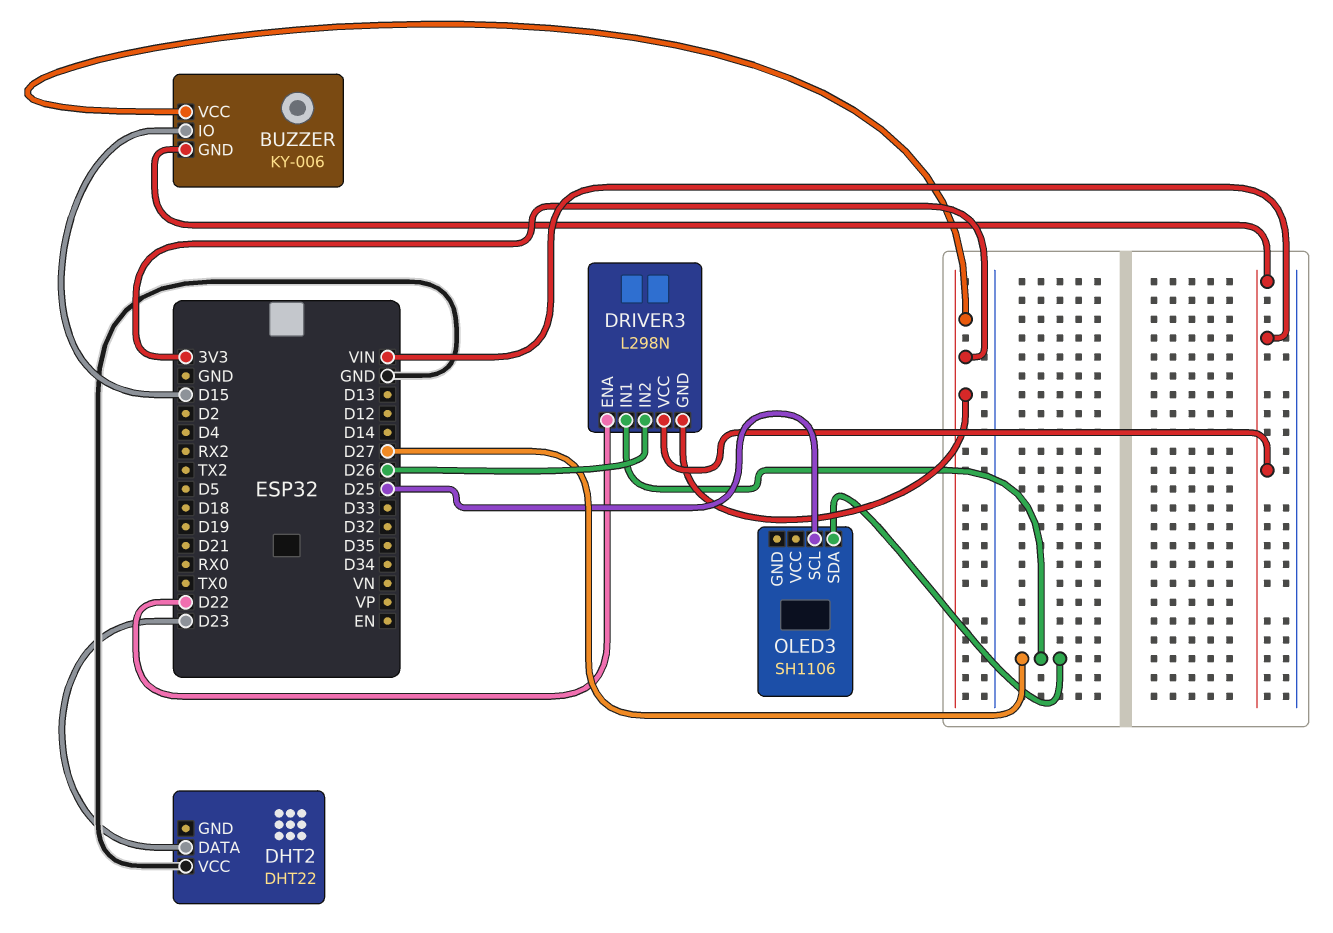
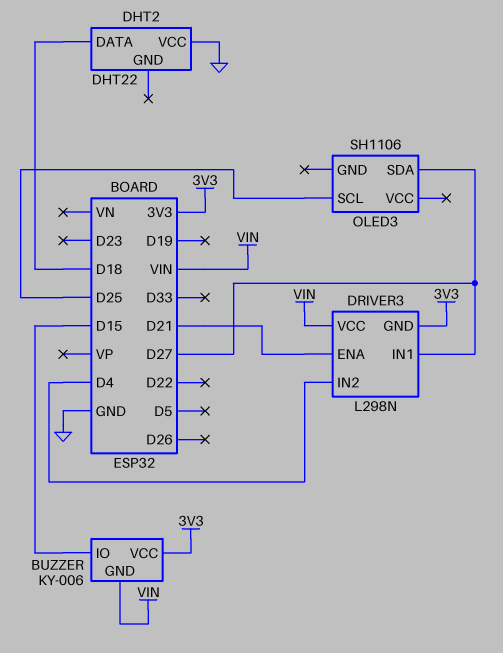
DHT2 pin DATA: D23 -> D18
DRIVER3 pin ENA: D22 -> D21
DRIVER3 pin IN2: D26 -> D4

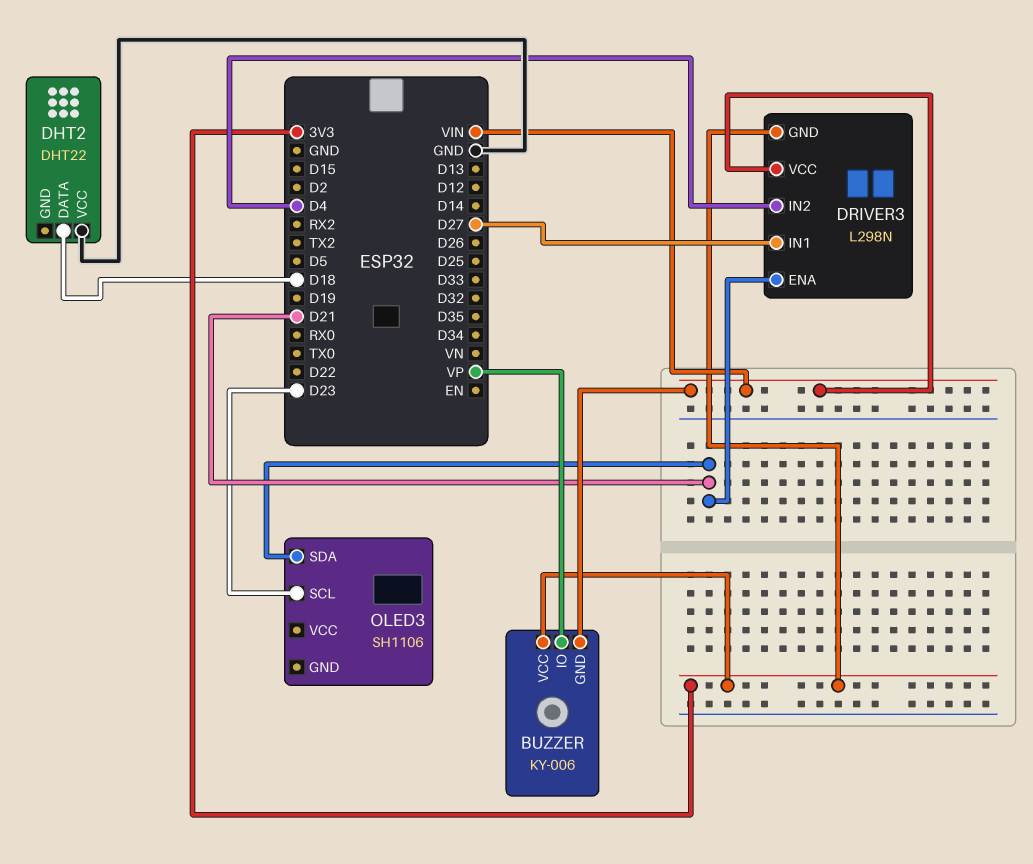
BUZZER pin IO: D15 -> VP
OLED3 pin SCL: D25 -> D23
OLED3 pin SDA: D27 -> D21

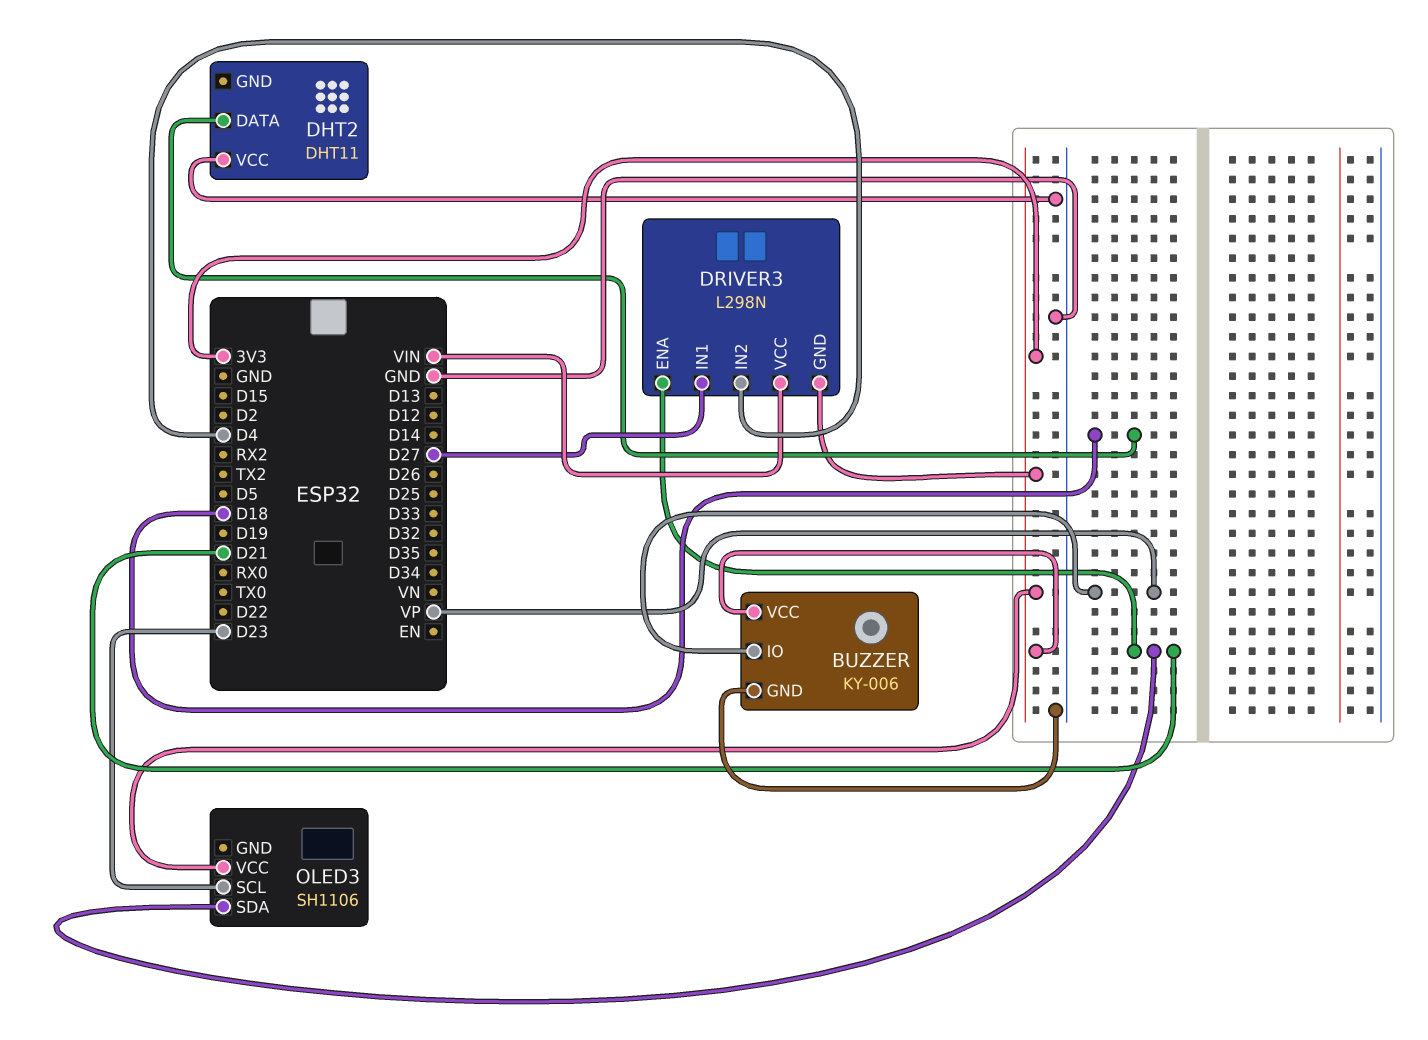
BUZZER pin GND: VIN -> GND
DHT2: DHT22 -> DHT11
OLED3 pin VCC: none -> 3V3

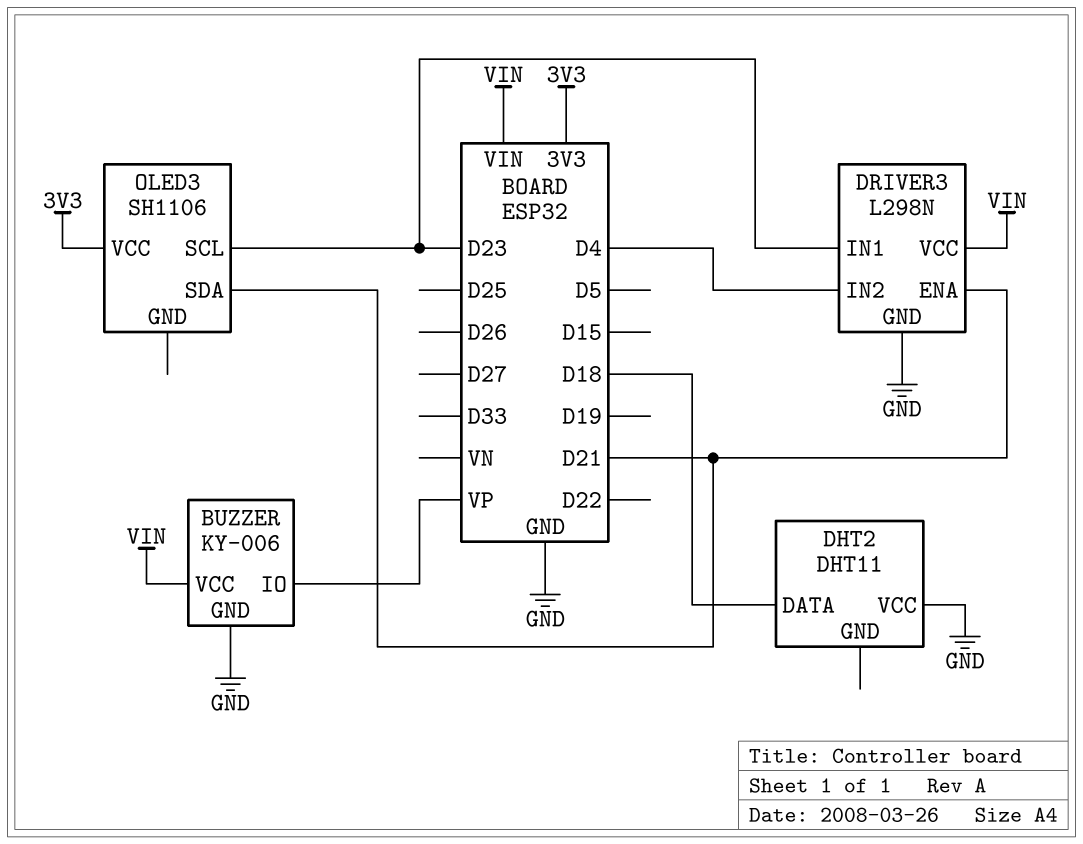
BUZZER pin VCC: 3V3 -> VIN
DRIVER3 pin GND: 3V3 -> GND
DRIVER3 pin IN1: D27 -> D23

